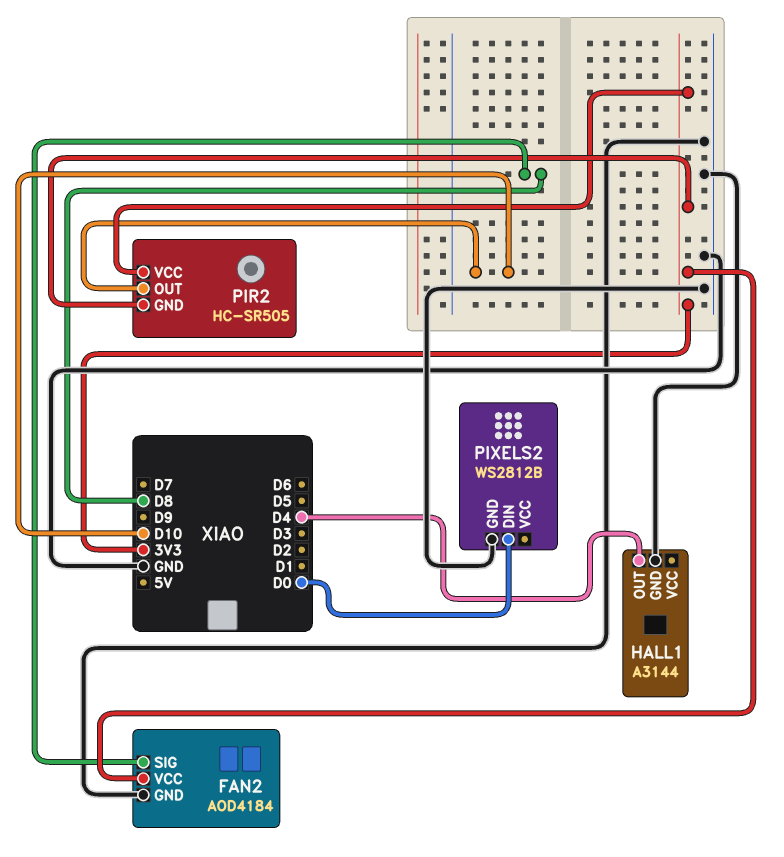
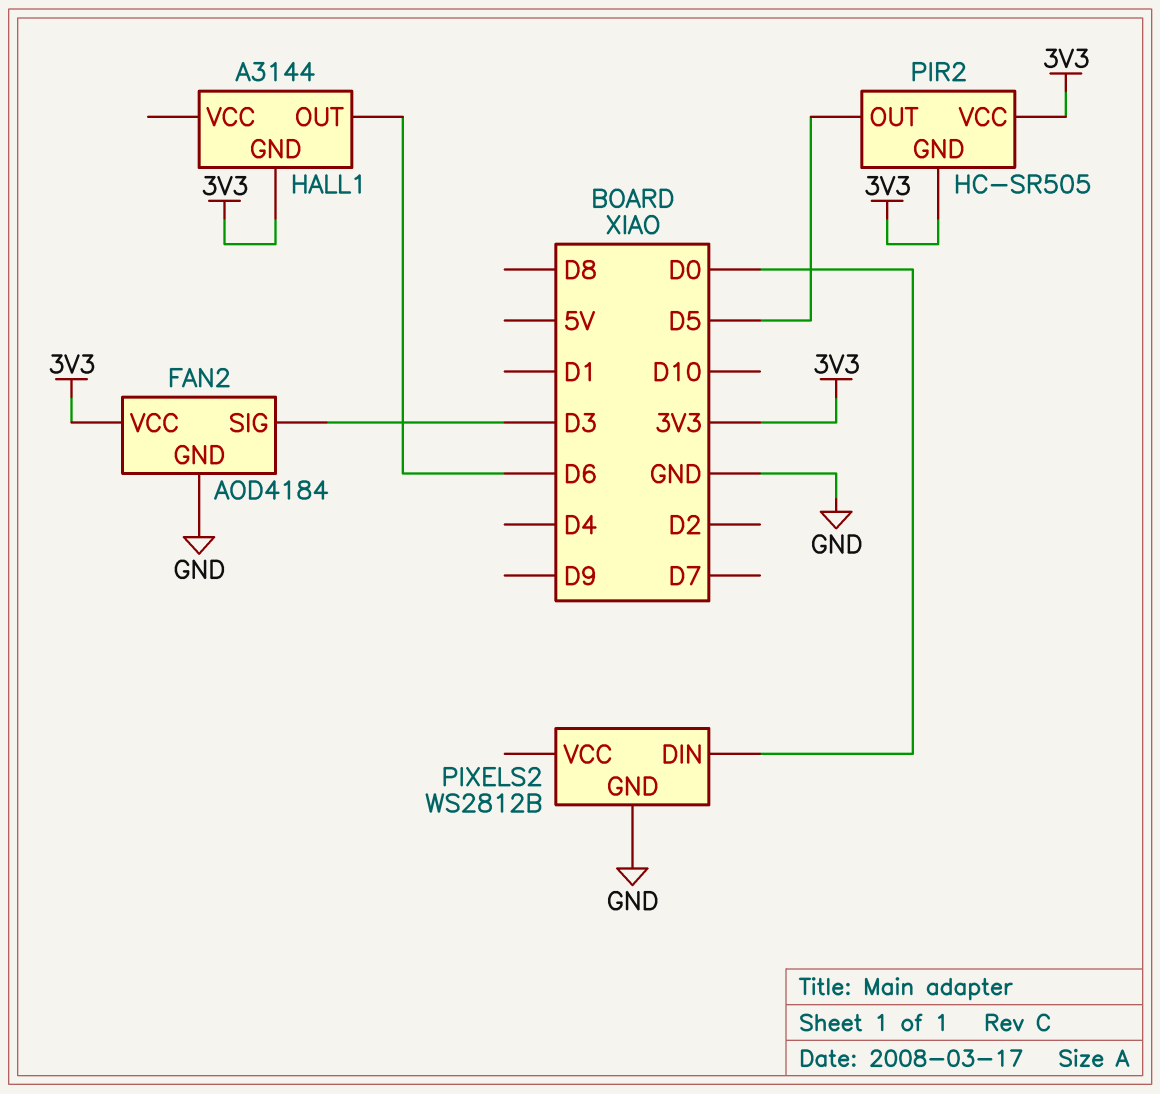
FAN2 pin SIG: D8 -> D3
HALL1 pin GND: GND -> 3V3
HALL1 pin OUT: D4 -> D6
PIR2 pin OUT: D10 -> D5

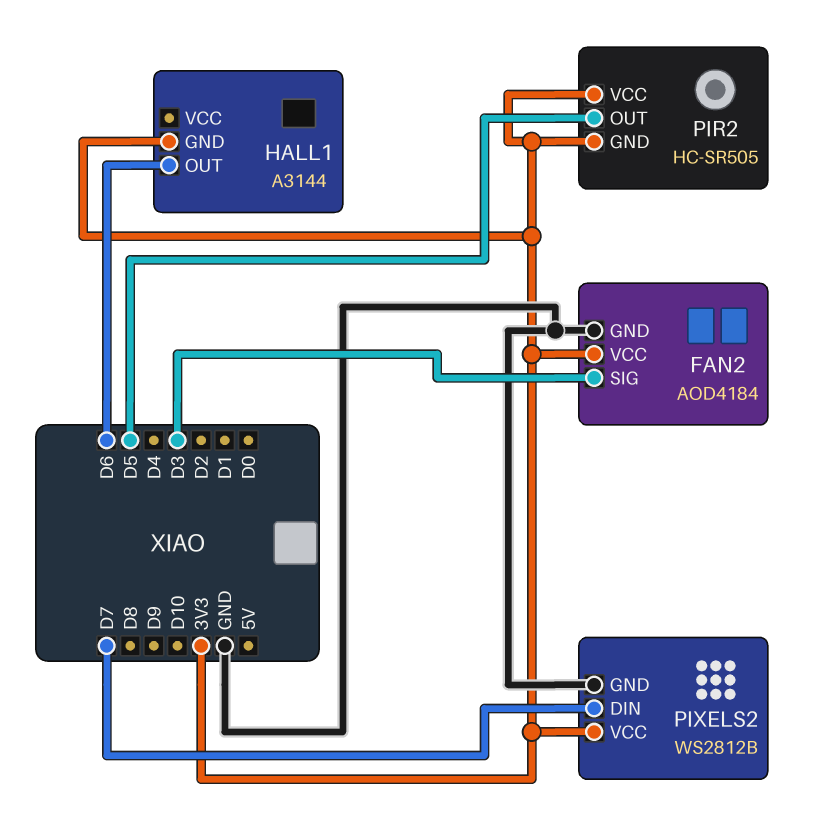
PIXELS2 pin DIN: D0 -> D7
PIXELS2 pin VCC: none -> 3V3

